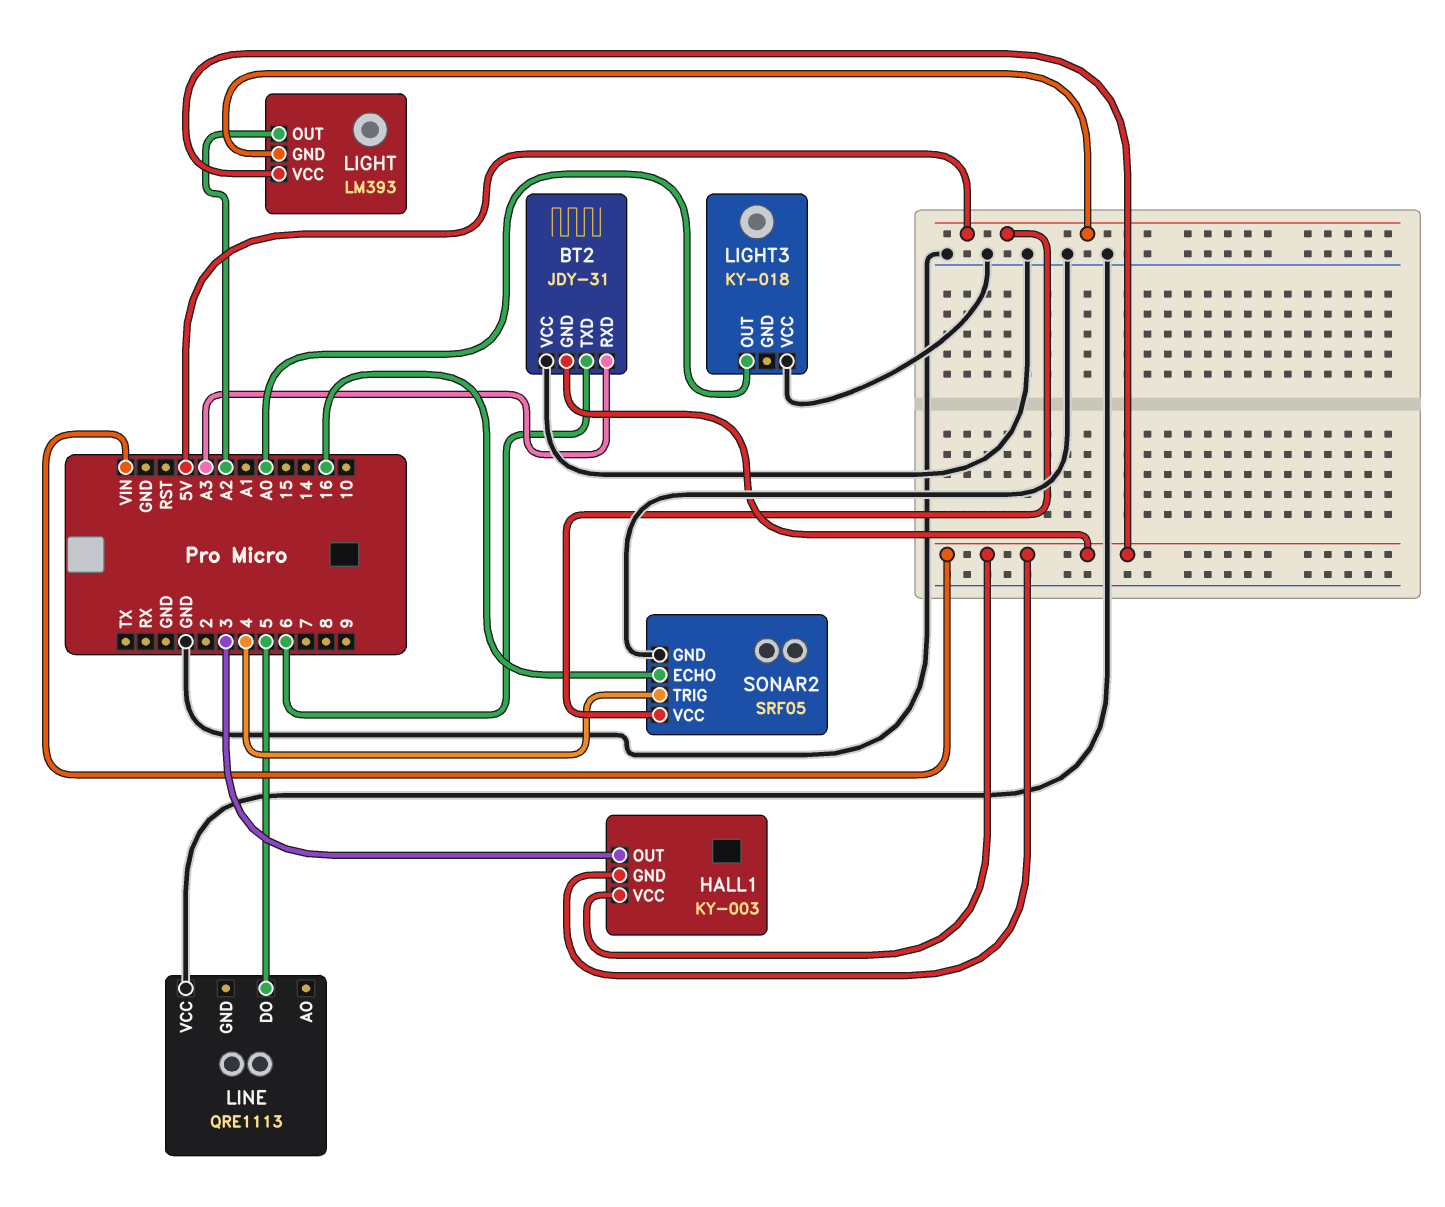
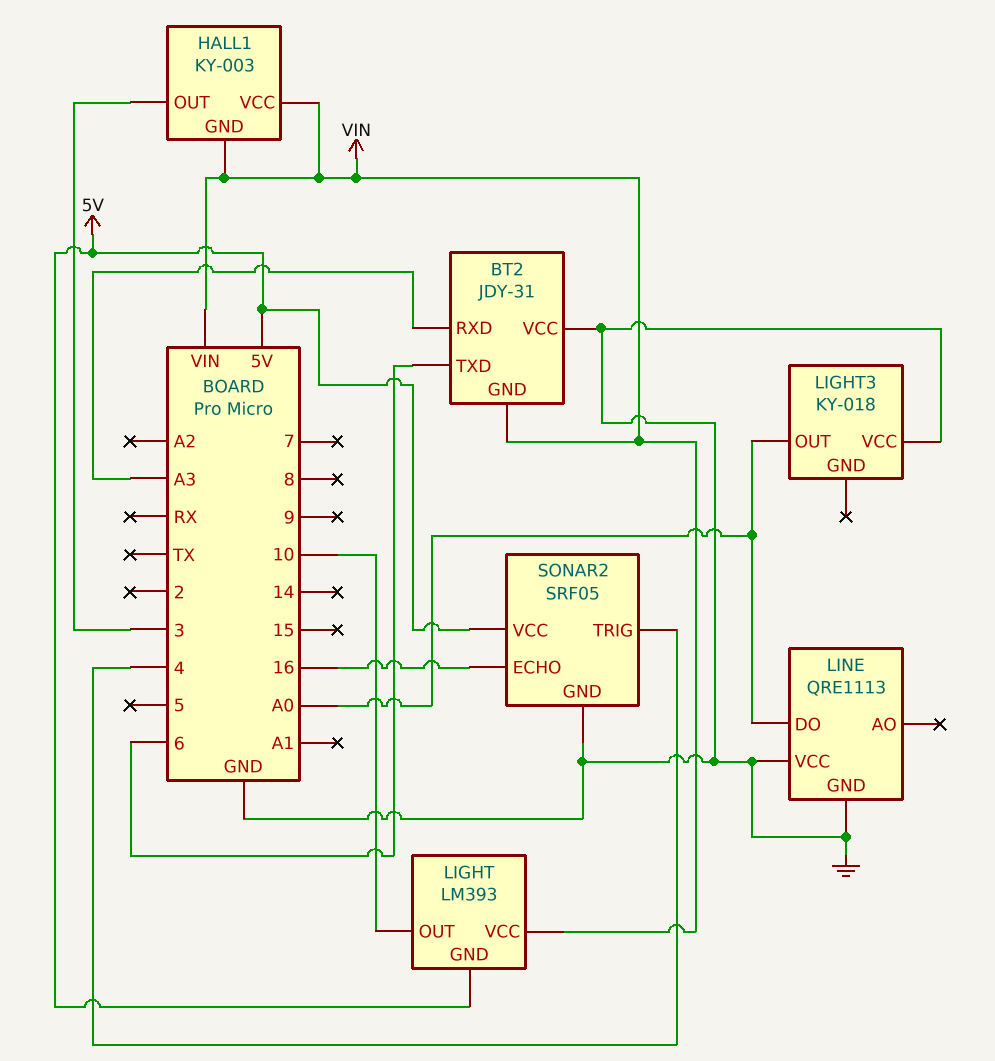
LIGHT pin OUT: A2 -> 10
LINE pin DO: 5 -> A0
LINE pin GND: none -> GND

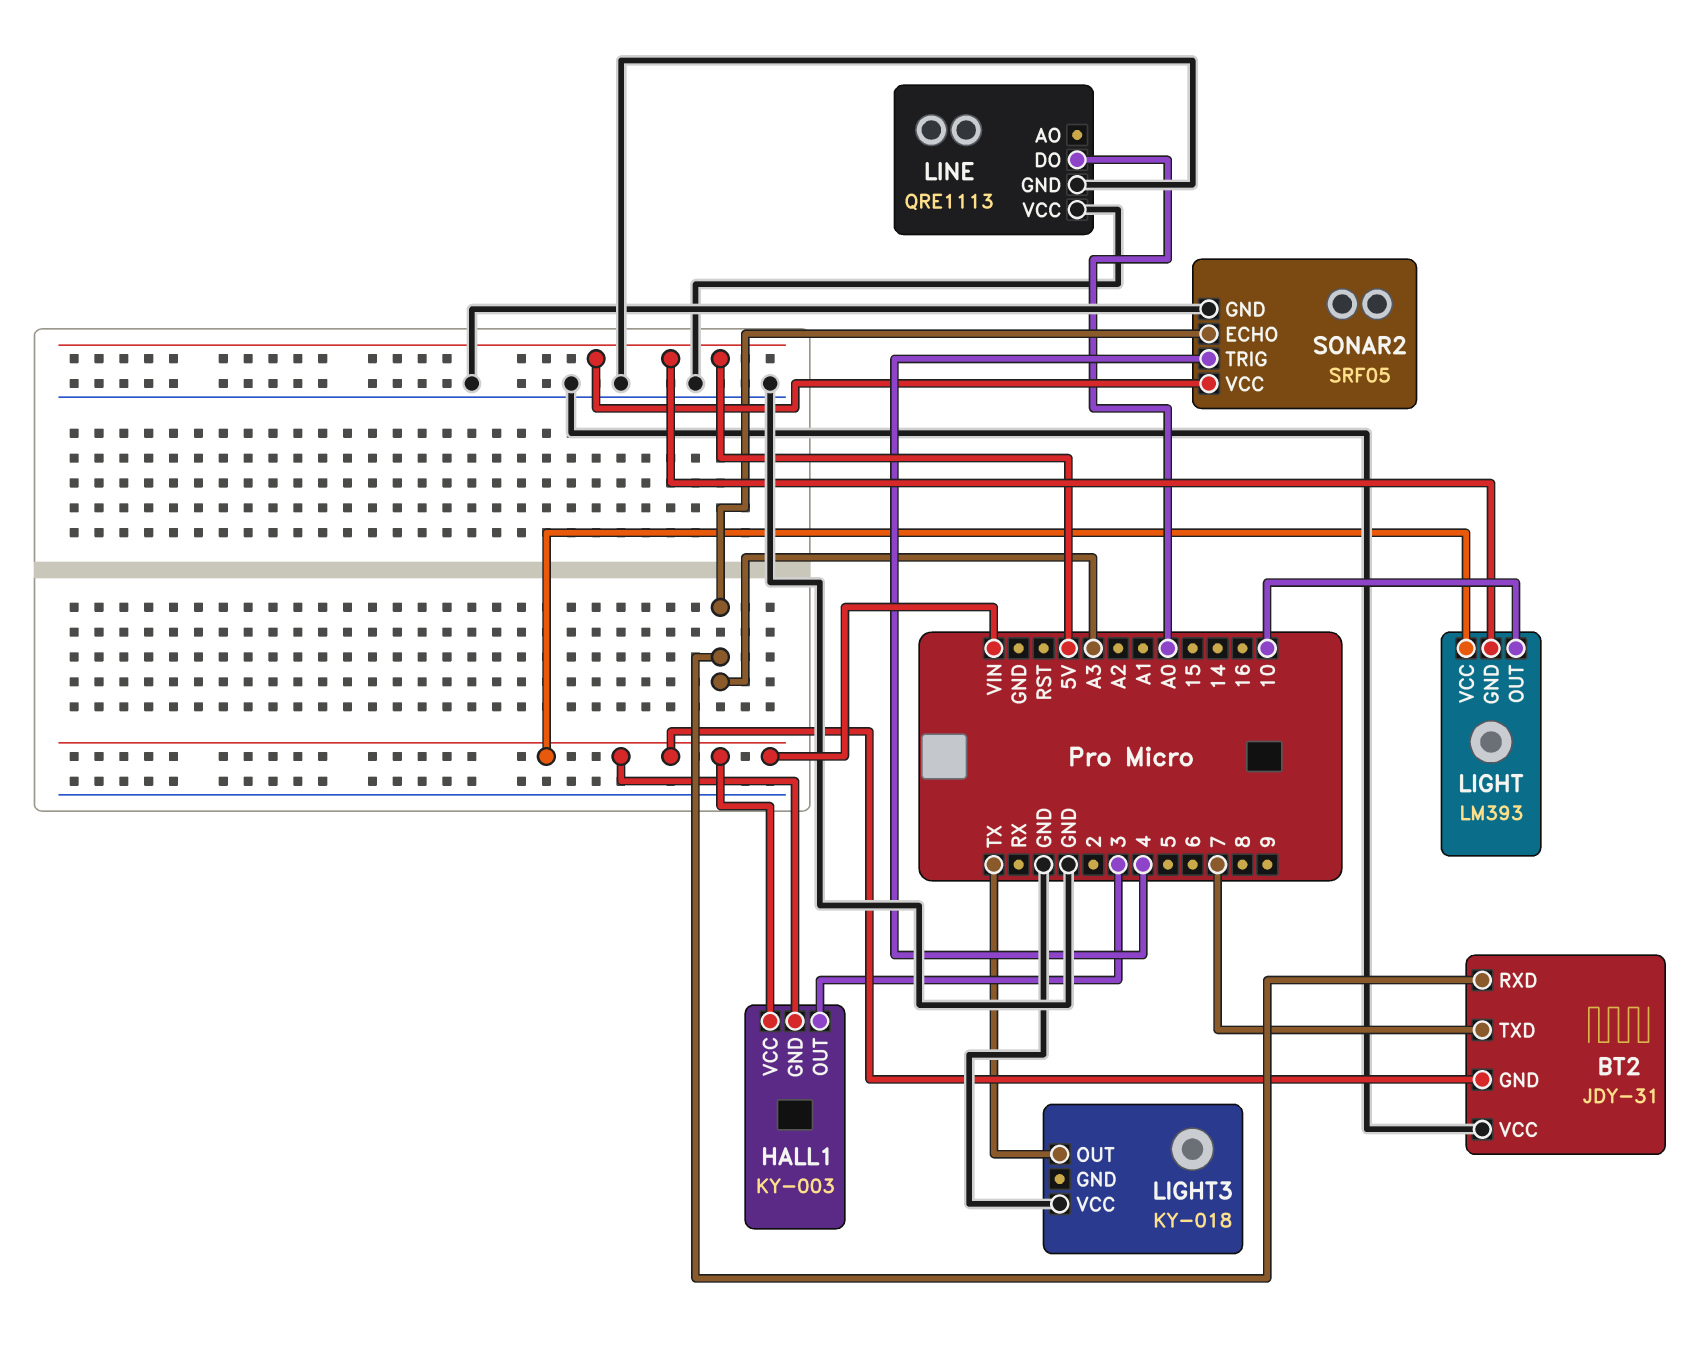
BT2 pin TXD: 6 -> 7
LIGHT3 pin OUT: A0 -> TX
SONAR2 pin ECHO: 16 -> A3

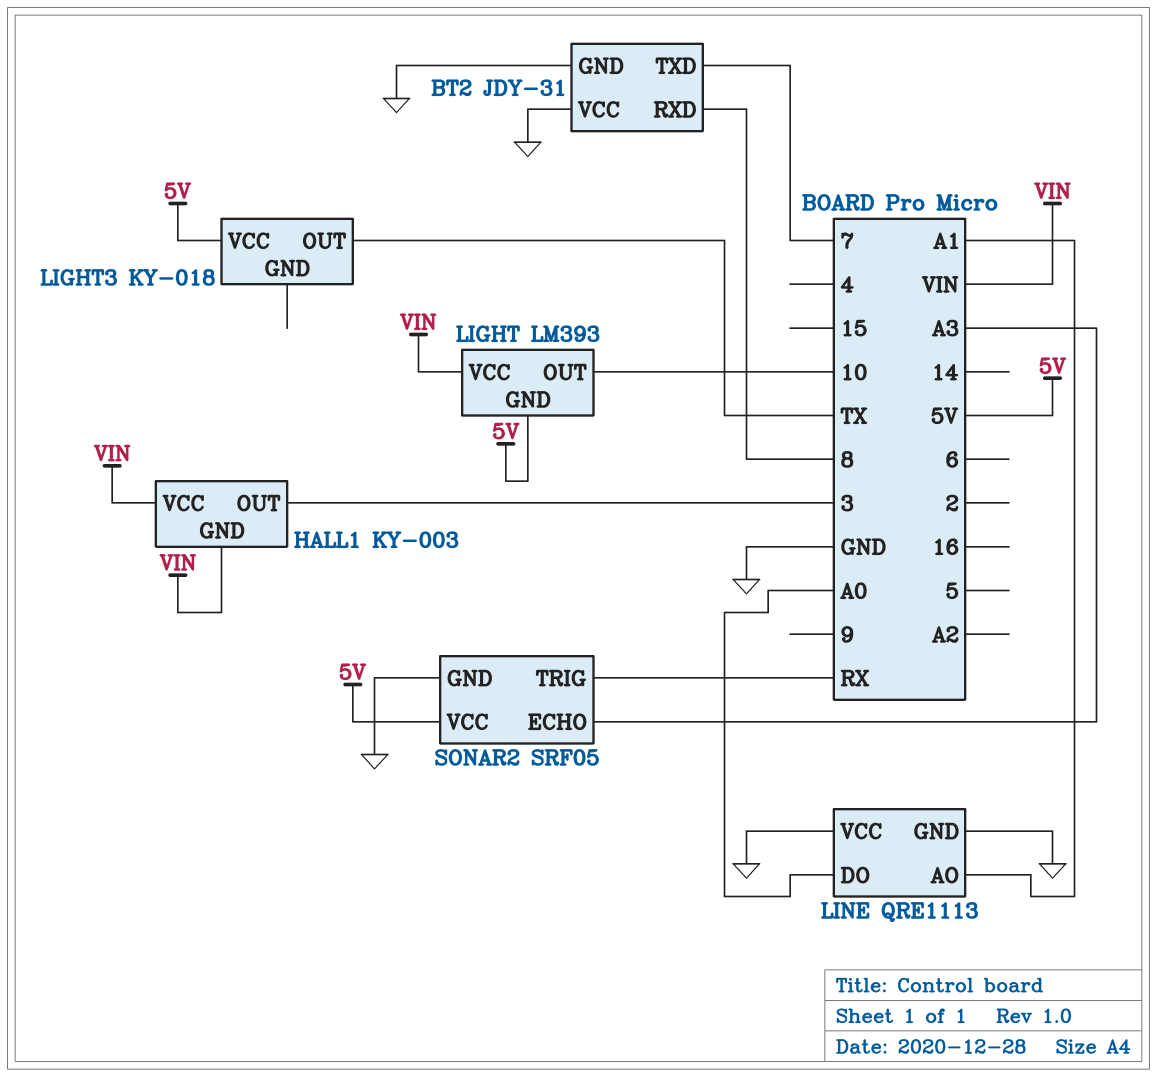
BT2 pin GND: VIN -> GND
BT2 pin RXD: A3 -> 8
LIGHT3 pin VCC: GND -> 5V
LINE pin AO: none -> A1
SONAR2 pin TRIG: 4 -> RX

